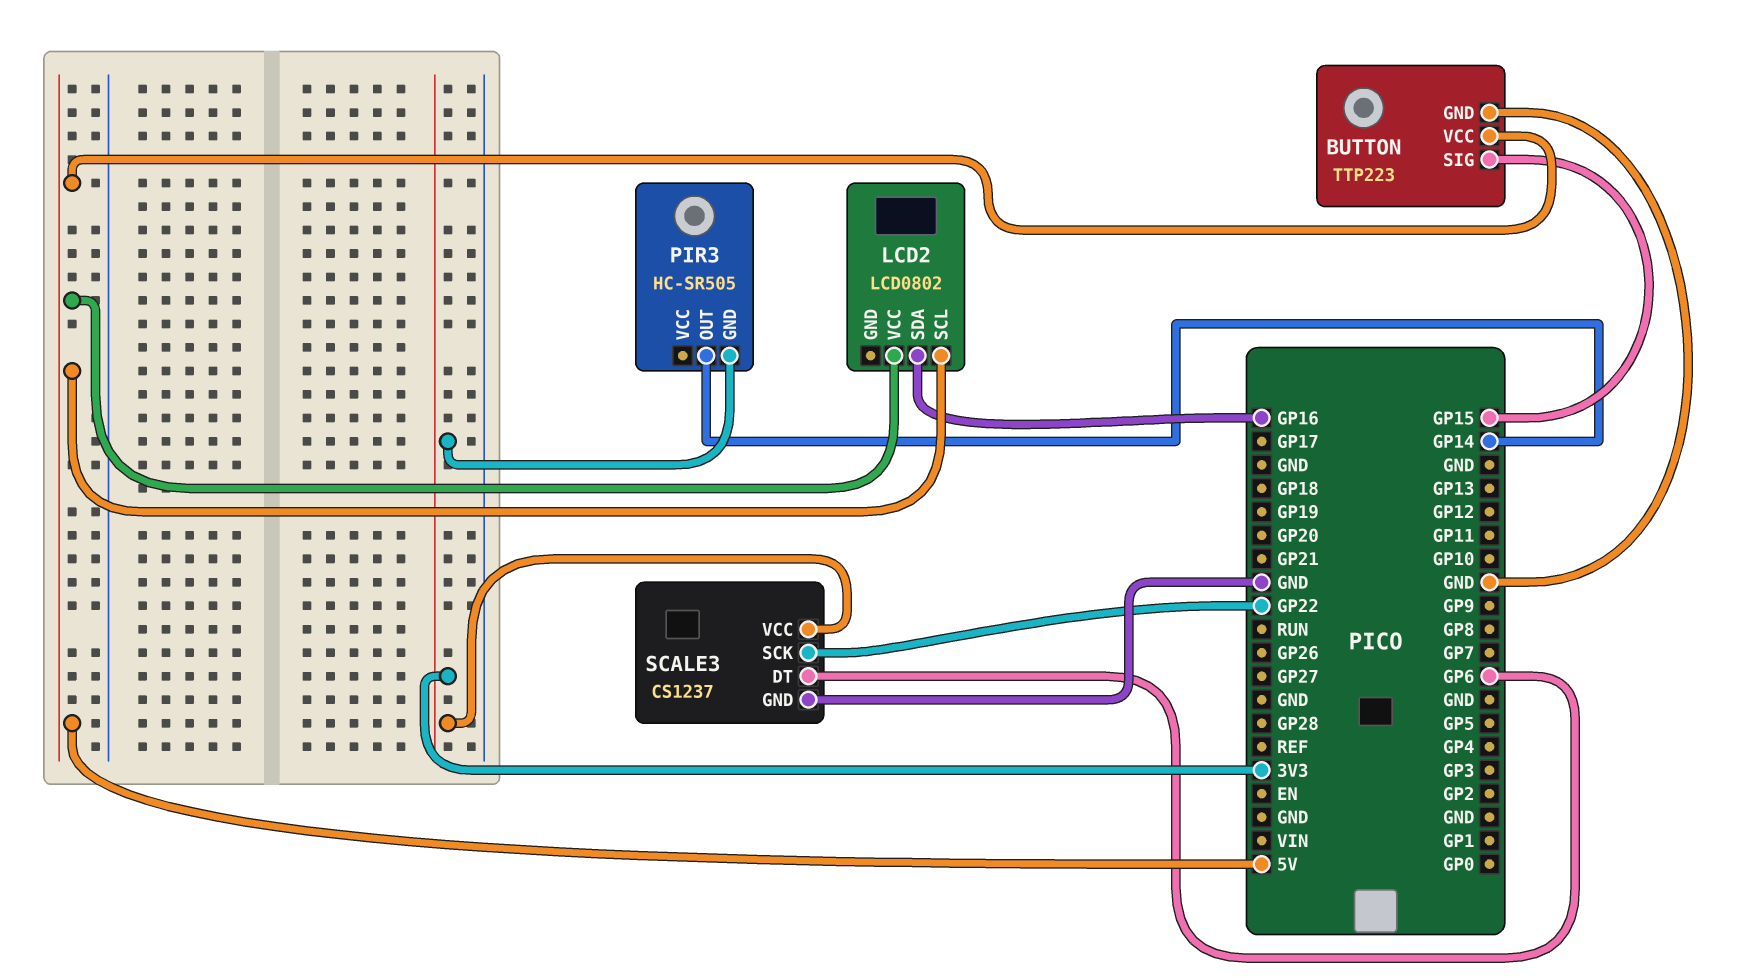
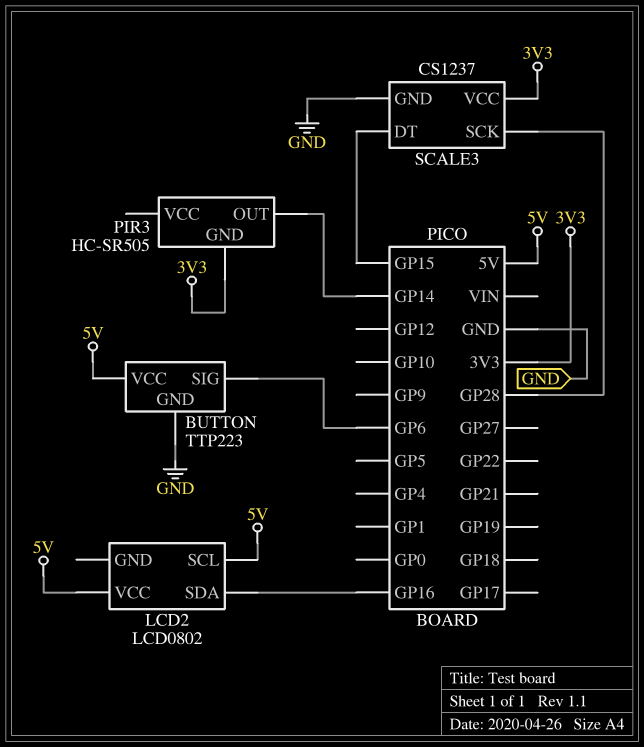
BUTTON pin SIG: GP15 -> GP6
SCALE3 pin DT: GP6 -> GP15
SCALE3 pin SCK: GP22 -> GP28

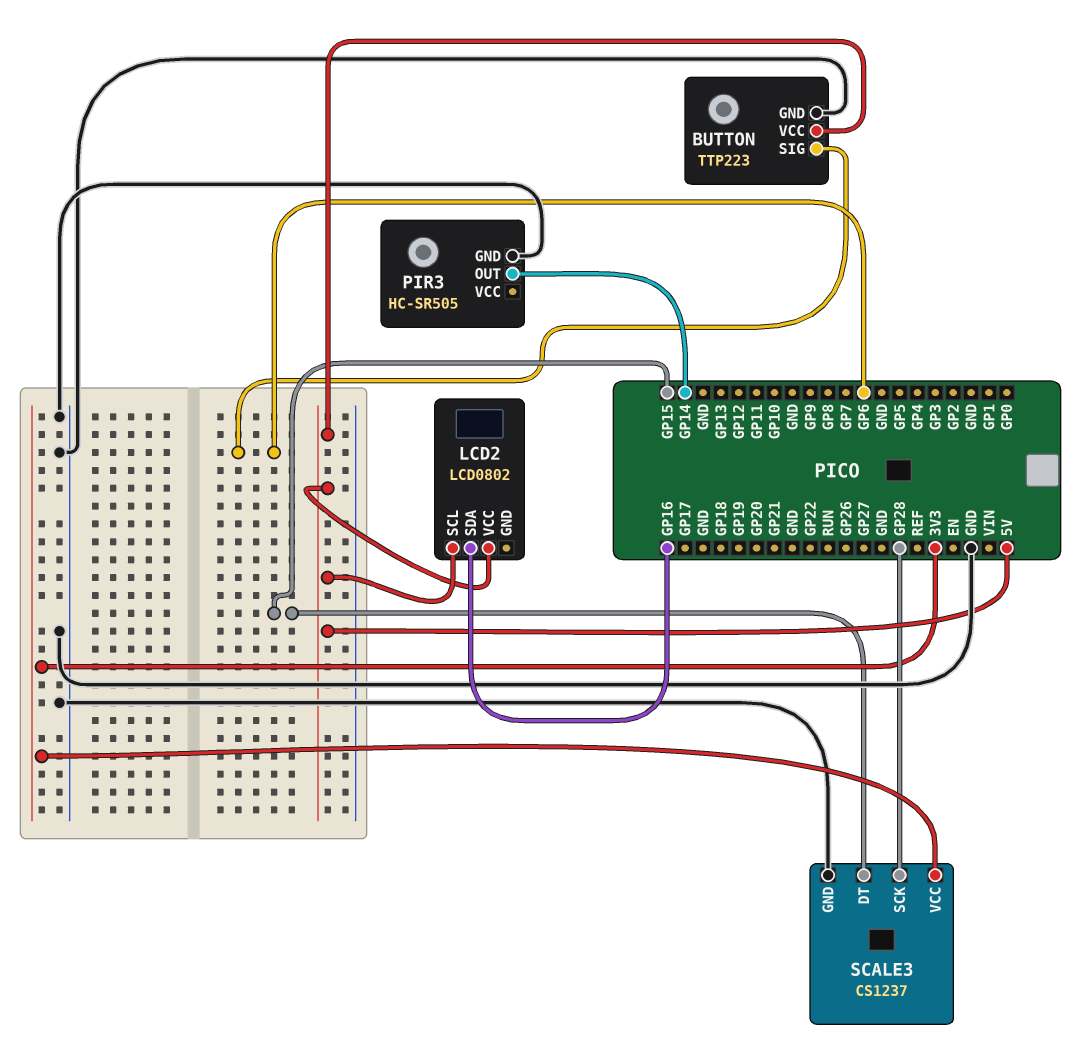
PIR3 pin GND: 3V3 -> GND

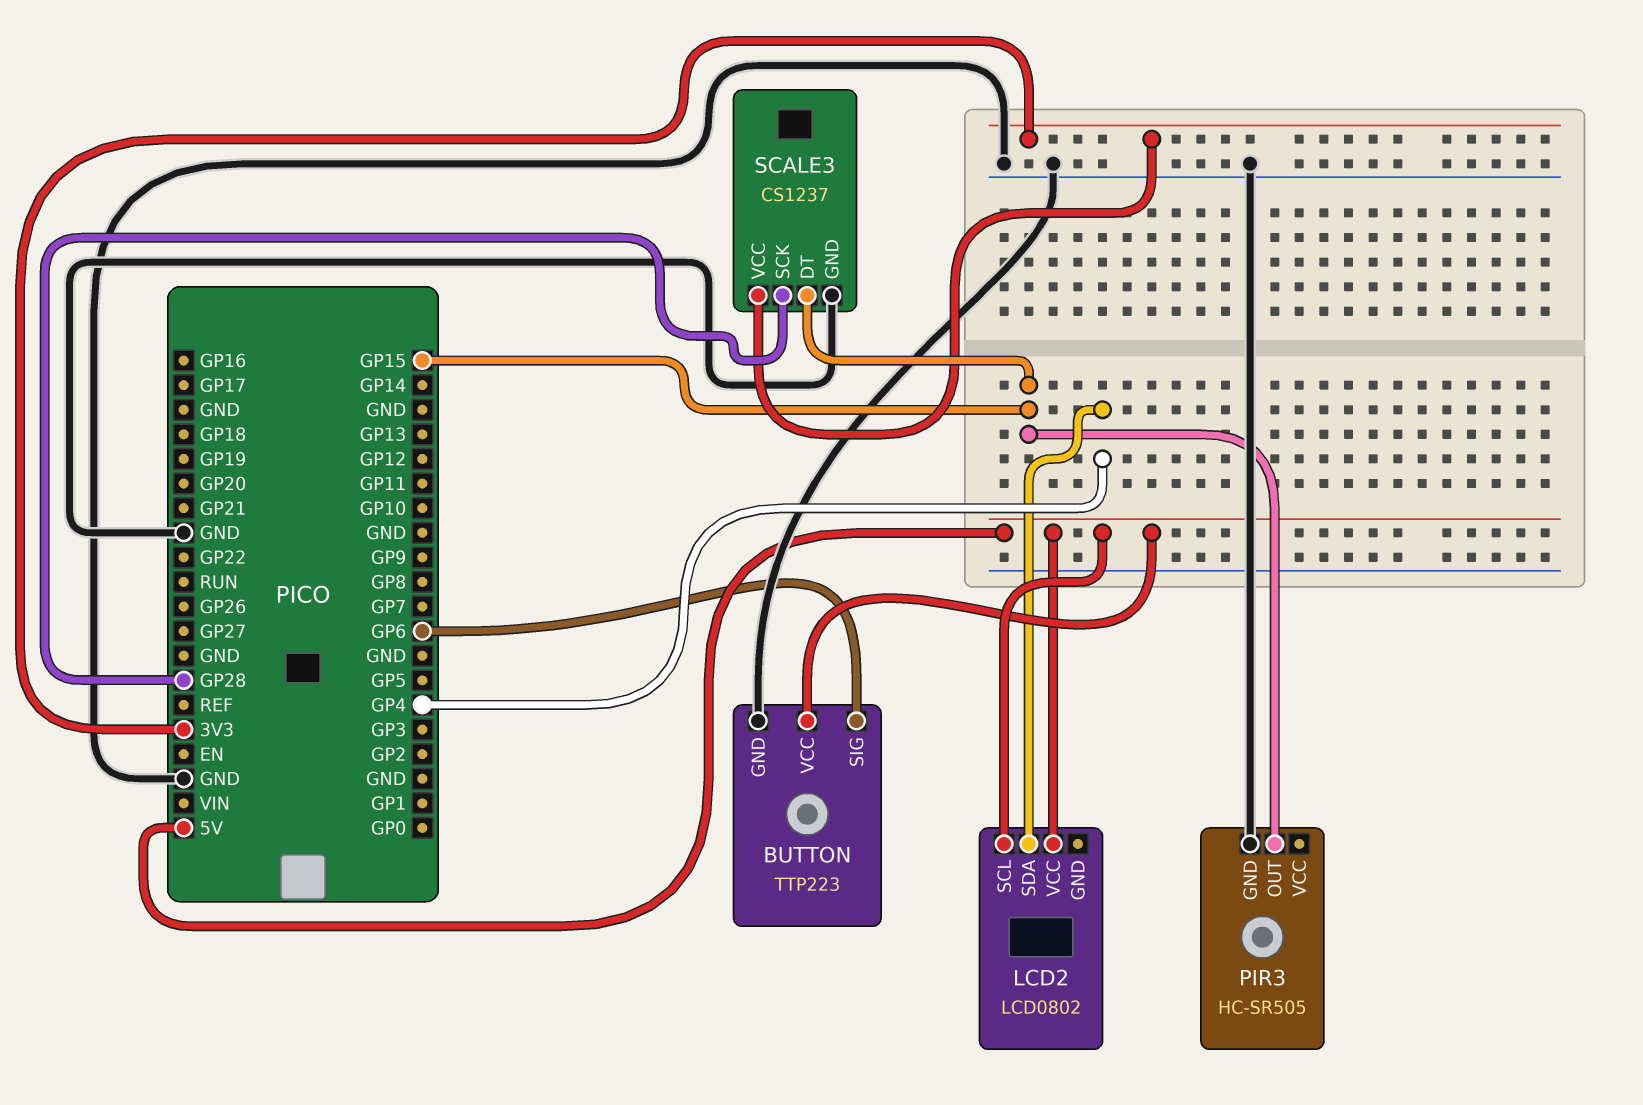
LCD2 pin SDA: GP16 -> GP4
PIR3 pin OUT: GP14 -> GP15

